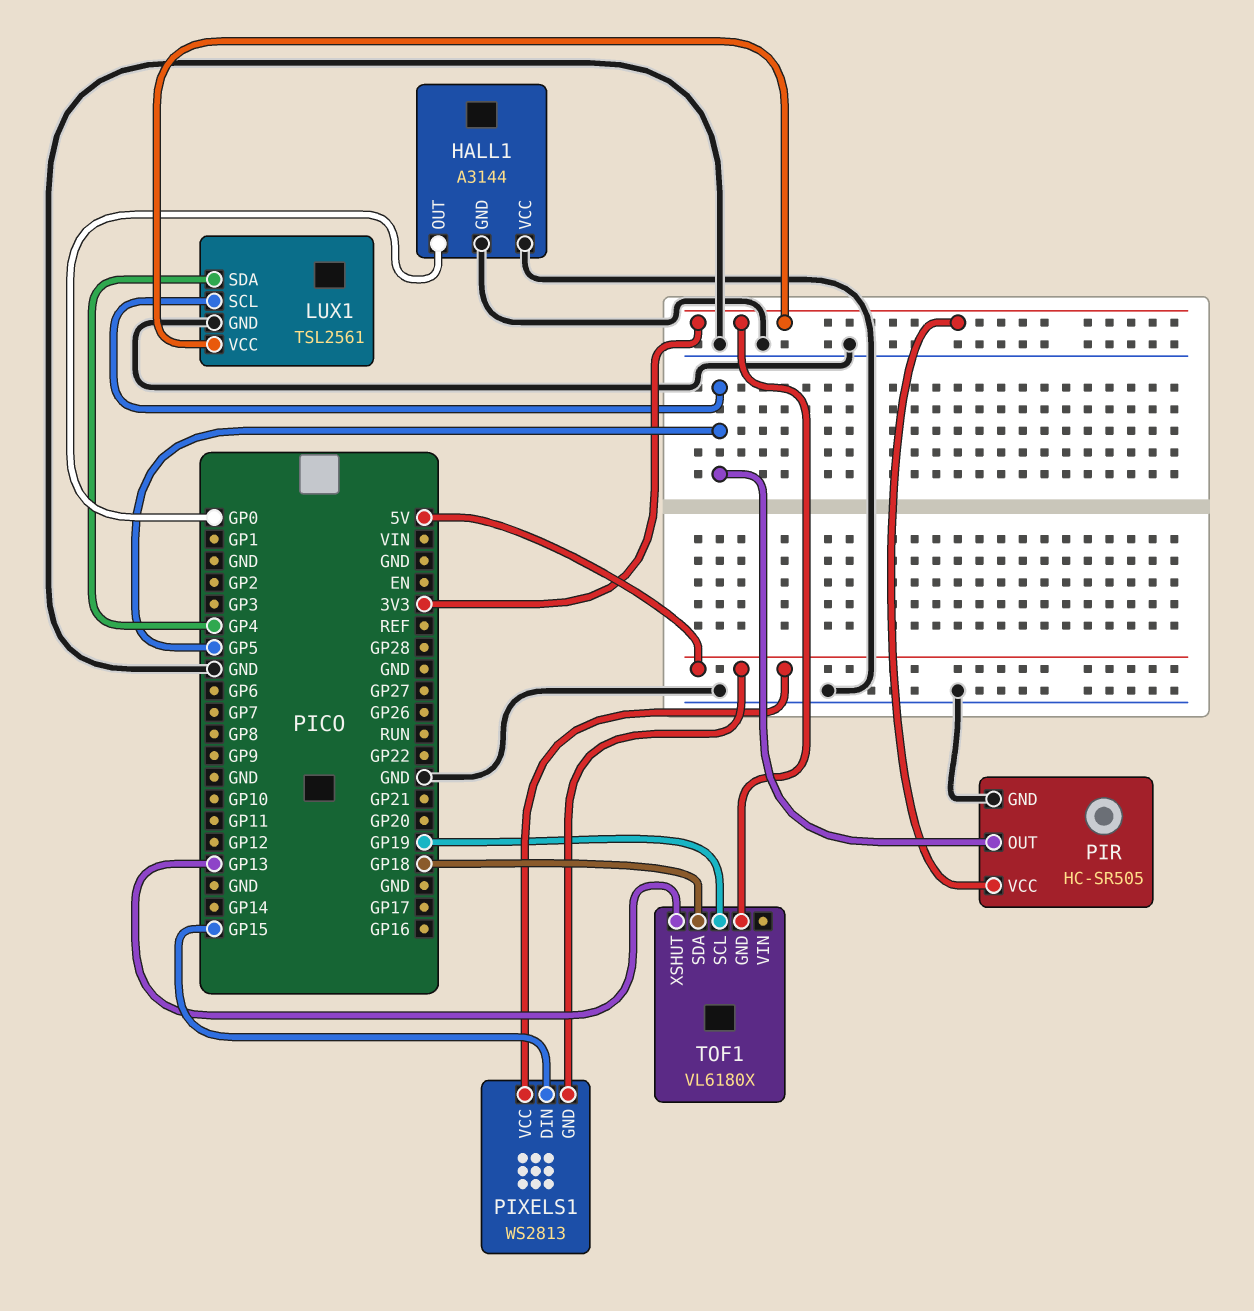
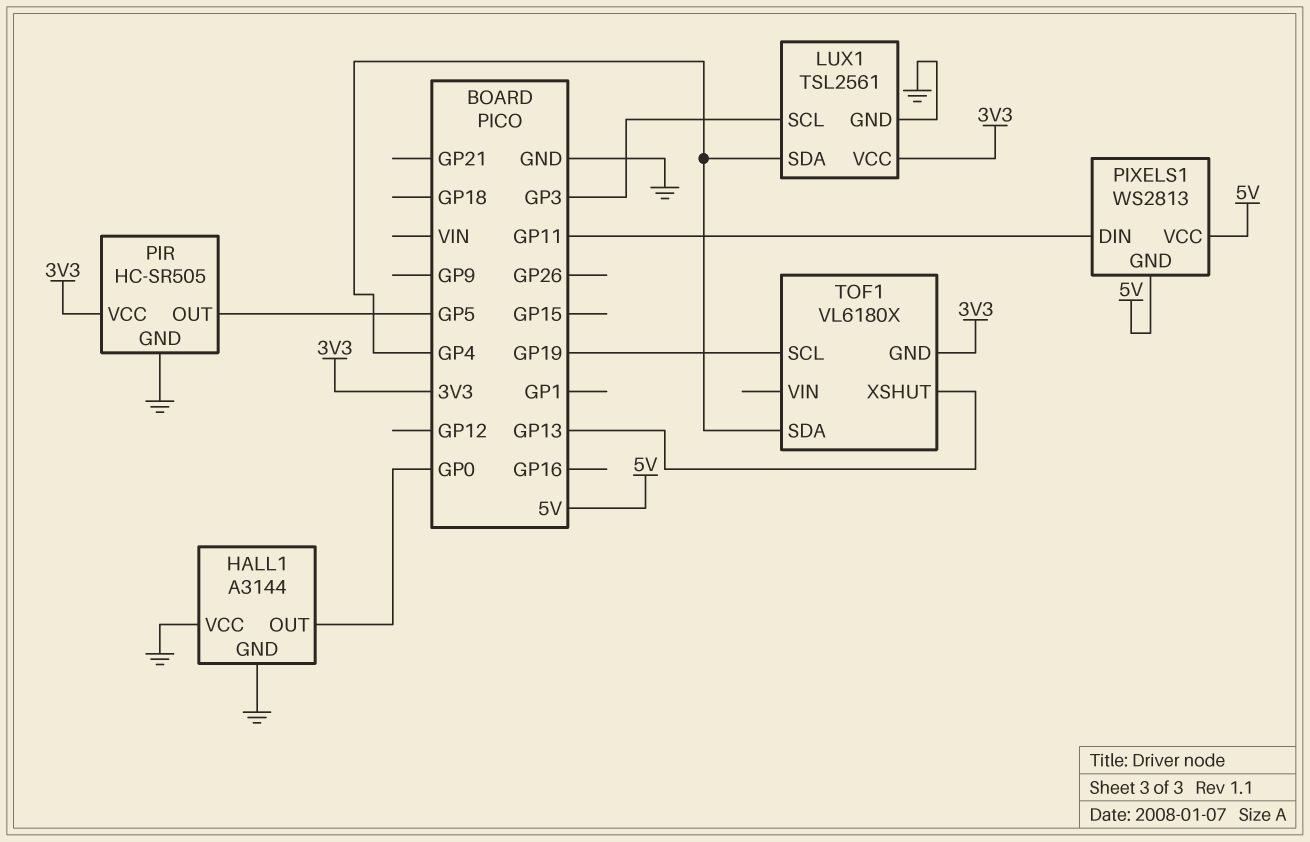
LUX1 pin SCL: GP5 -> GP3
PIXELS1 pin DIN: GP15 -> GP11
TOF1 pin SDA: GP18 -> GP4

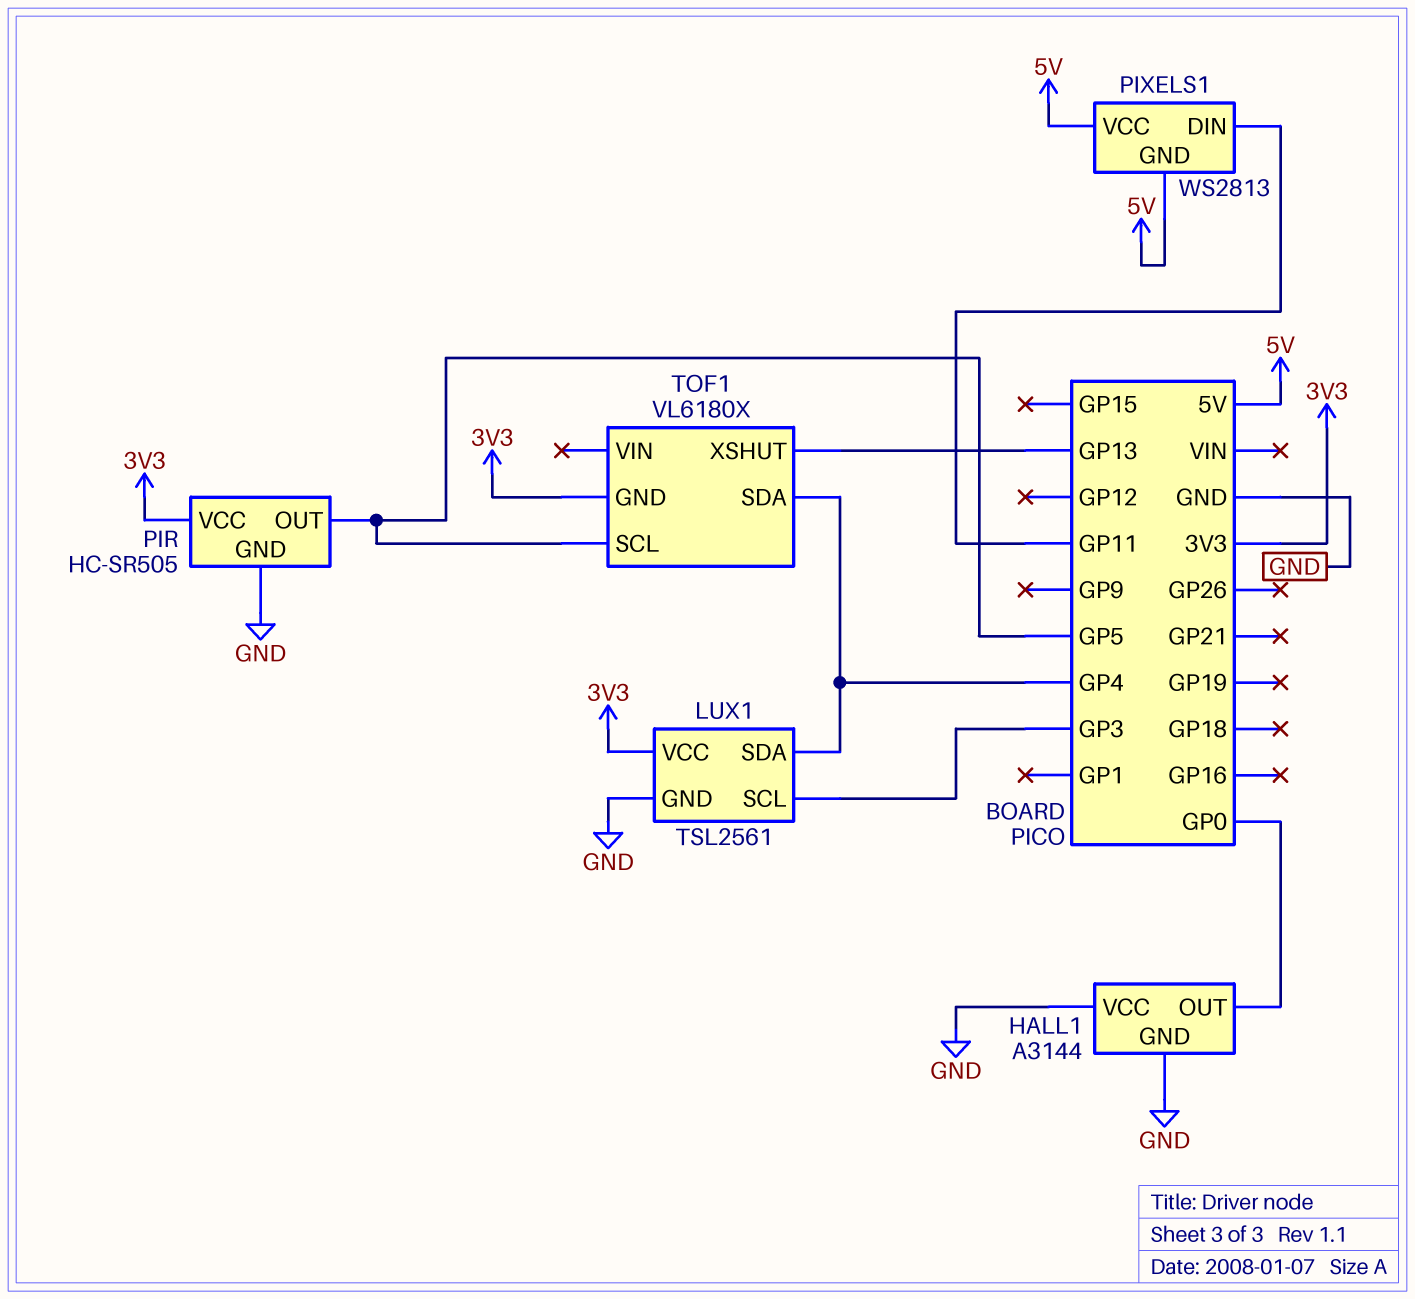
TOF1 pin SCL: GP19 -> GP5

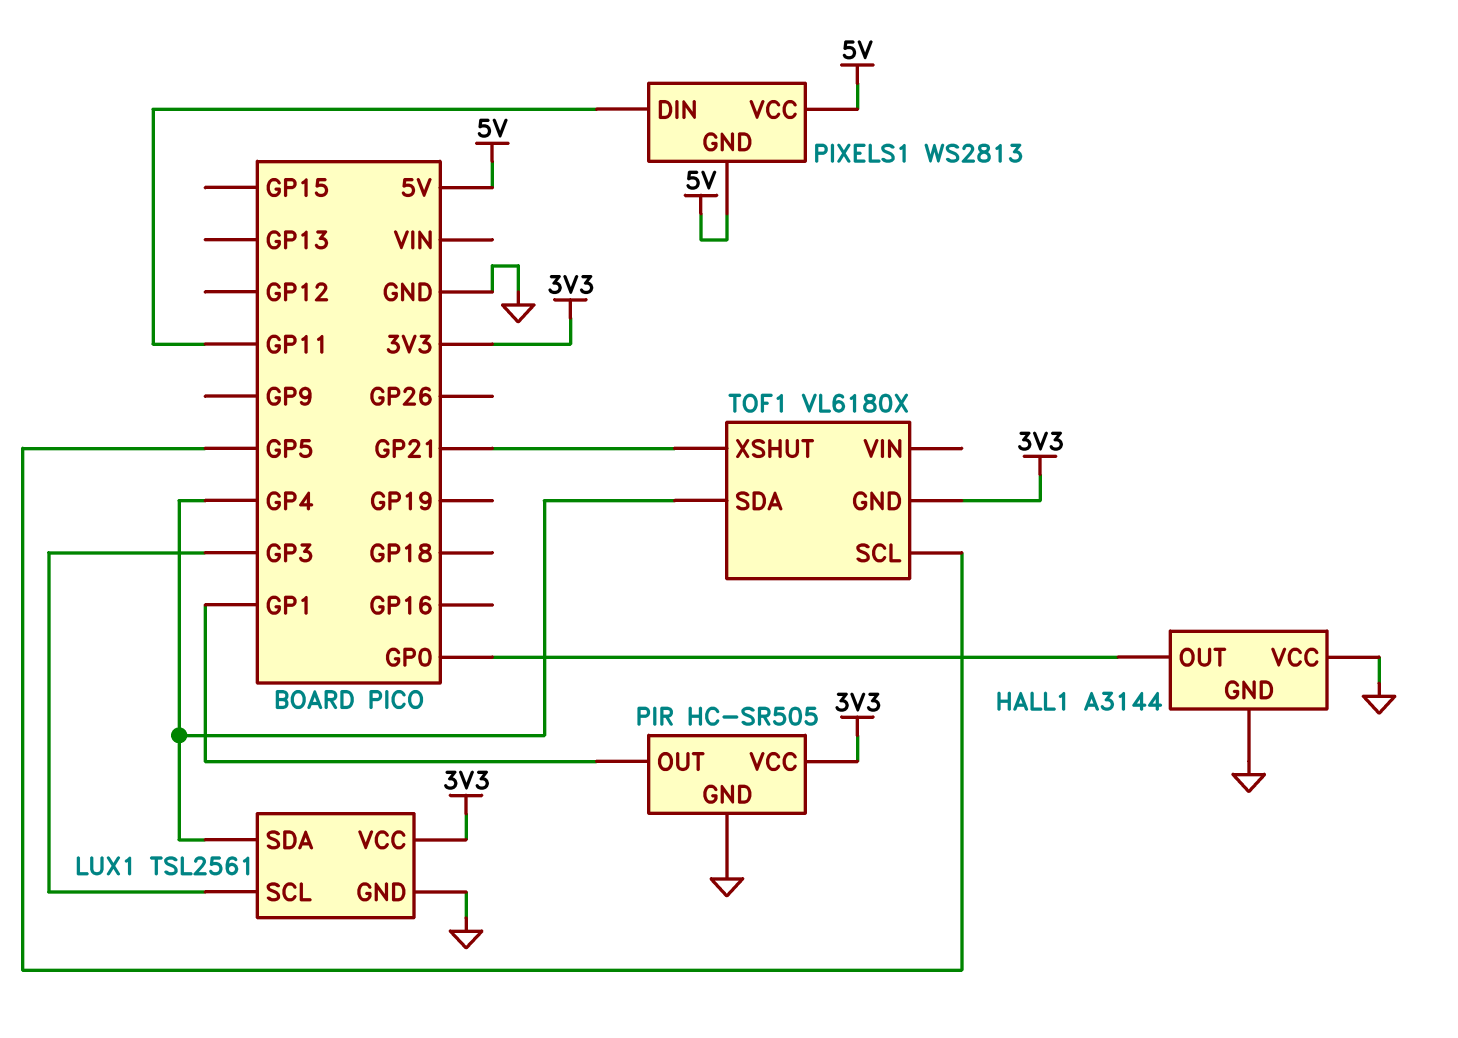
PIR pin OUT: GP5 -> GP1
TOF1 pin XSHUT: GP13 -> GP21

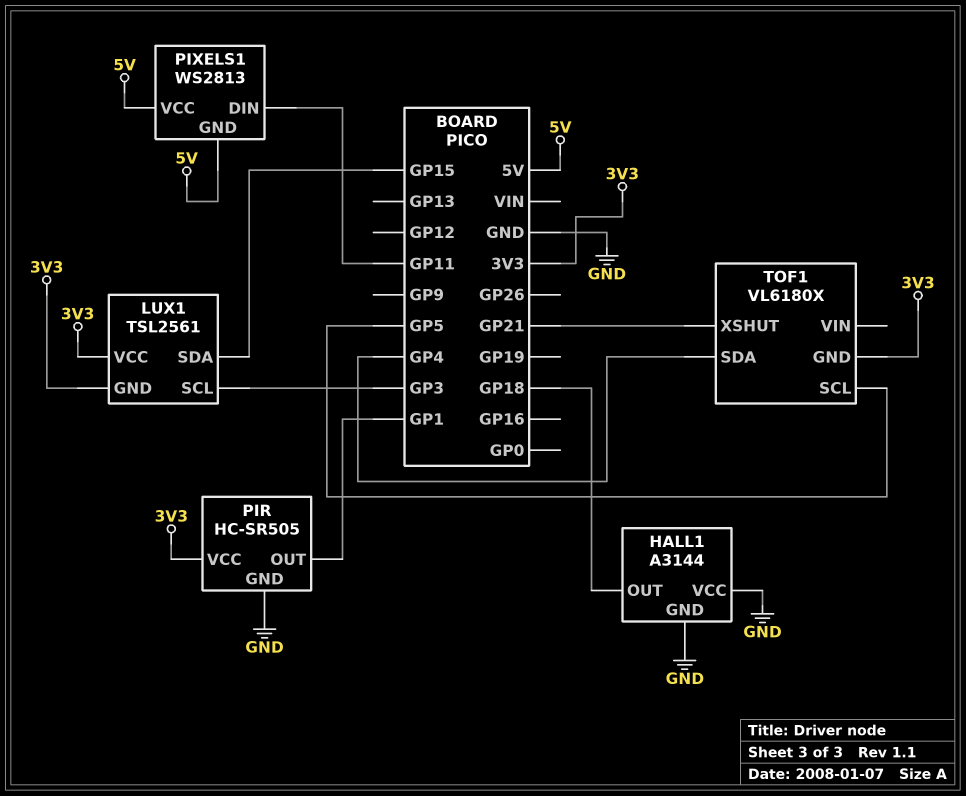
HALL1 pin OUT: GP0 -> GP18
LUX1 pin GND: GND -> 3V3
LUX1 pin SDA: GP4 -> GP15

